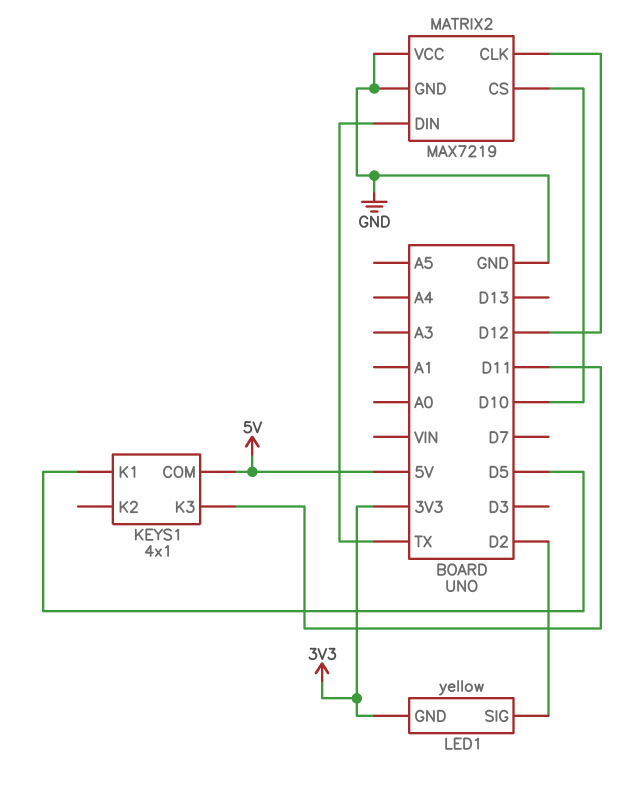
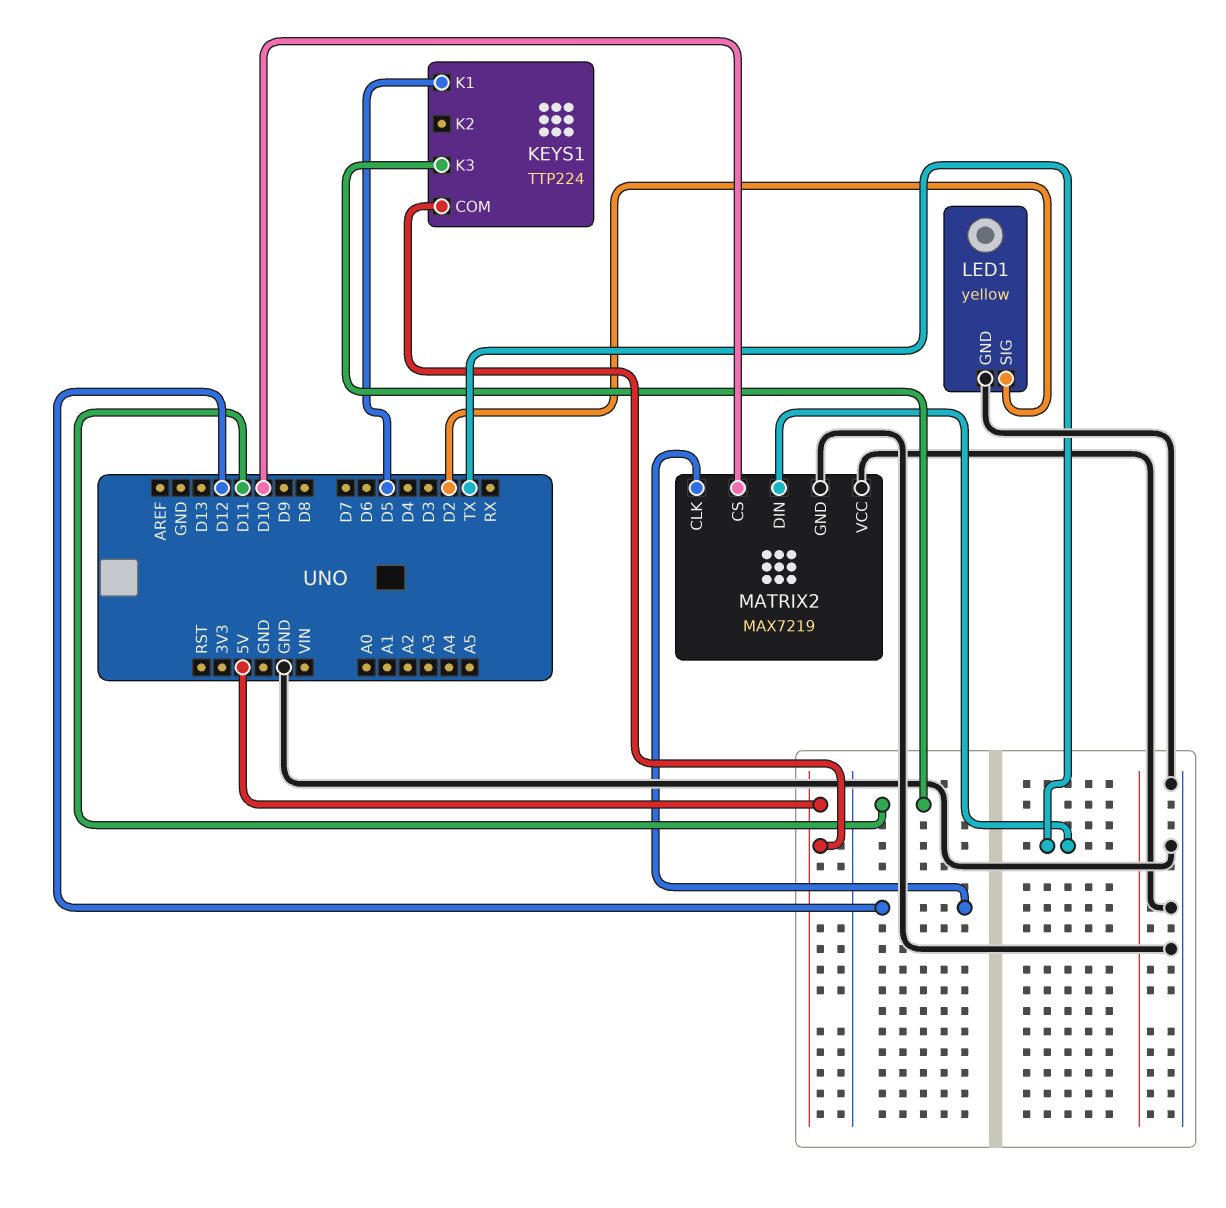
KEYS1: 4x1 -> TTP224
LED1 pin GND: 3V3 -> GND

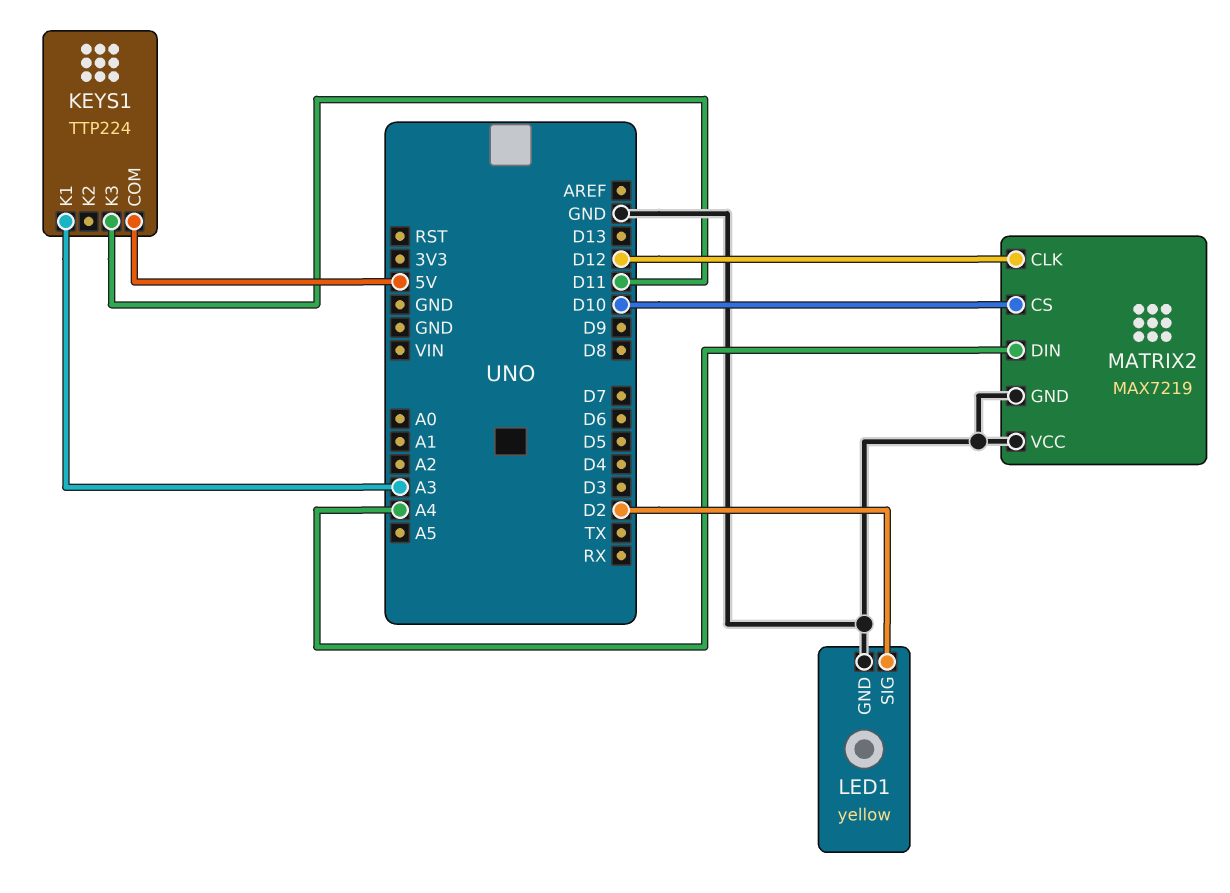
KEYS1 pin K1: D5 -> A3
MATRIX2 pin DIN: TX -> A4

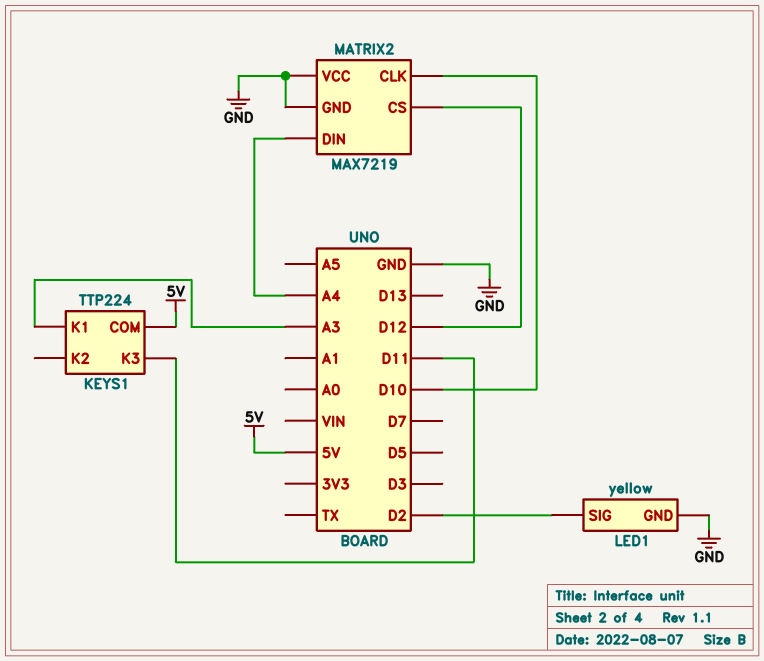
MATRIX2 pin CLK: D12 -> D10
MATRIX2 pin CS: D10 -> D12

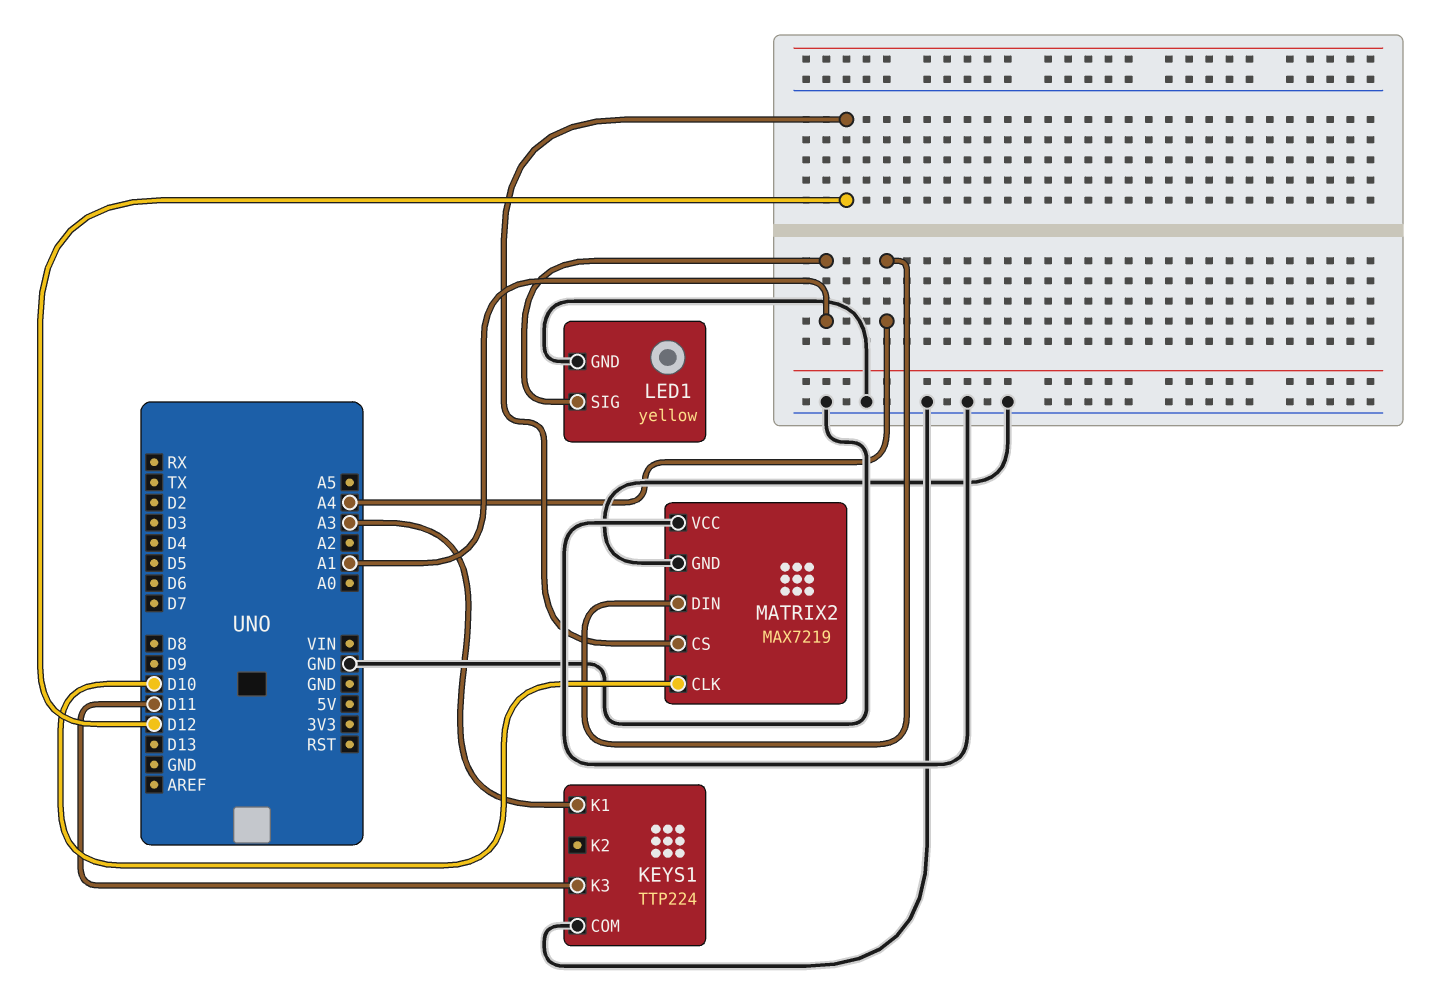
KEYS1 pin COM: 5V -> GND
LED1 pin SIG: D2 -> A1

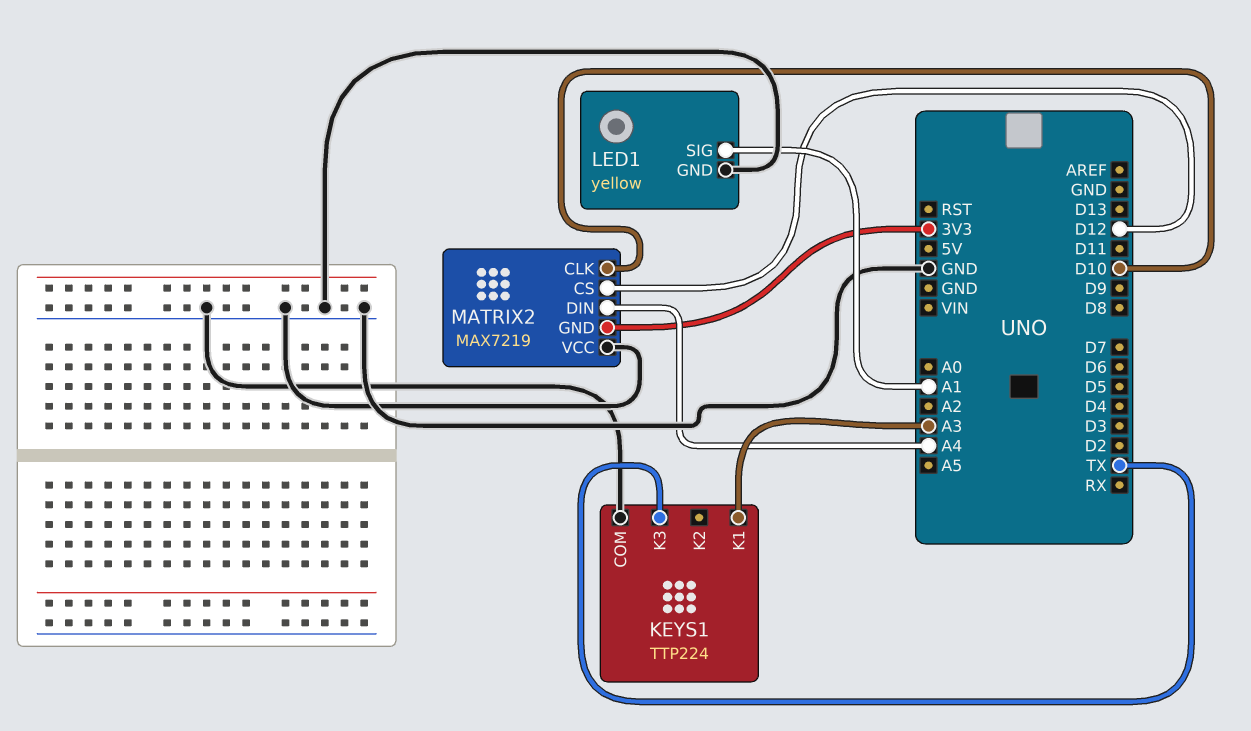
KEYS1 pin K3: D11 -> TX
MATRIX2 pin GND: GND -> 3V3

